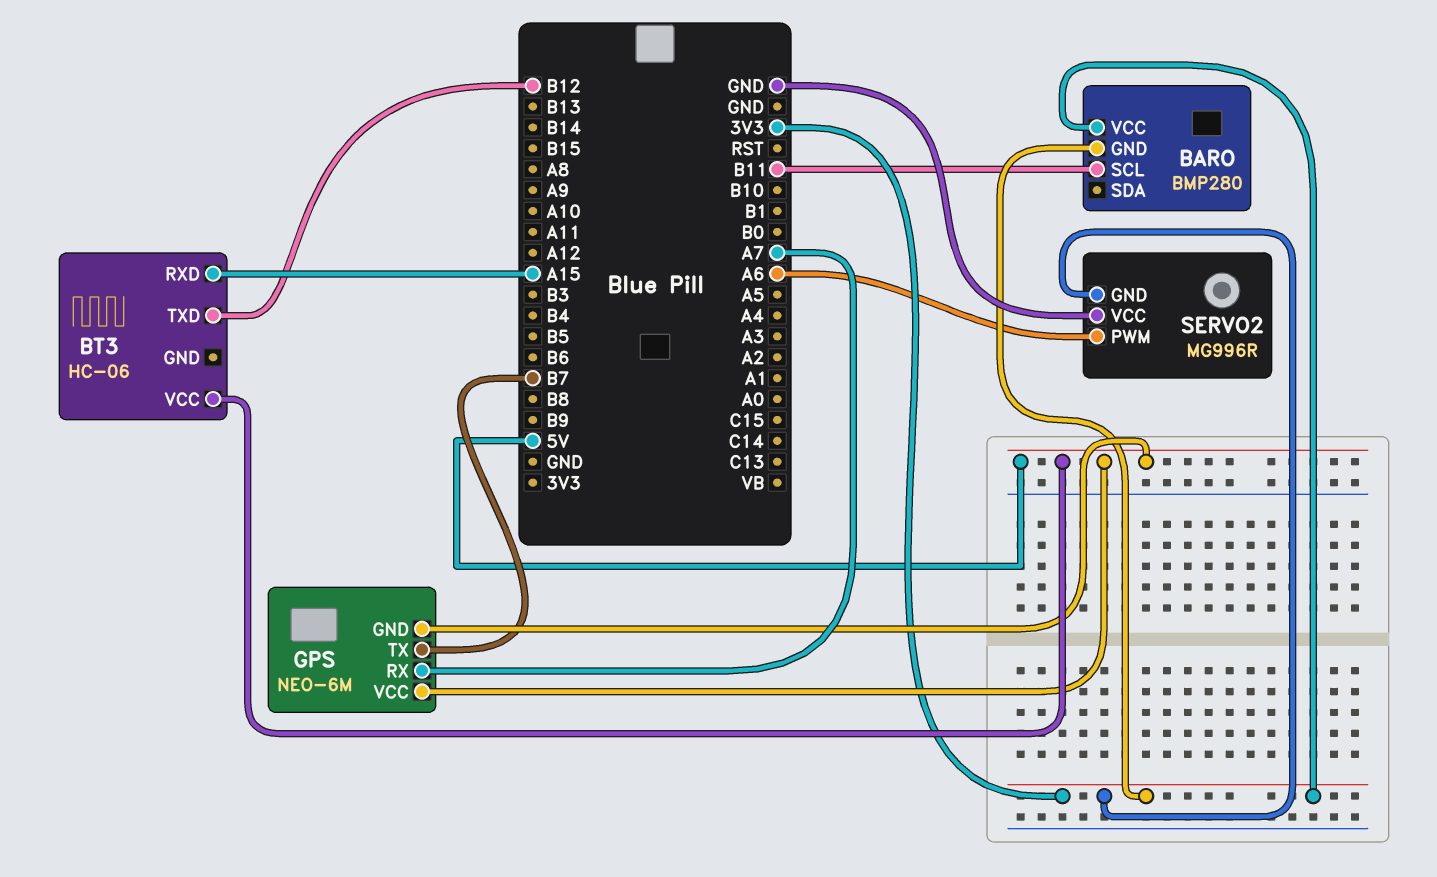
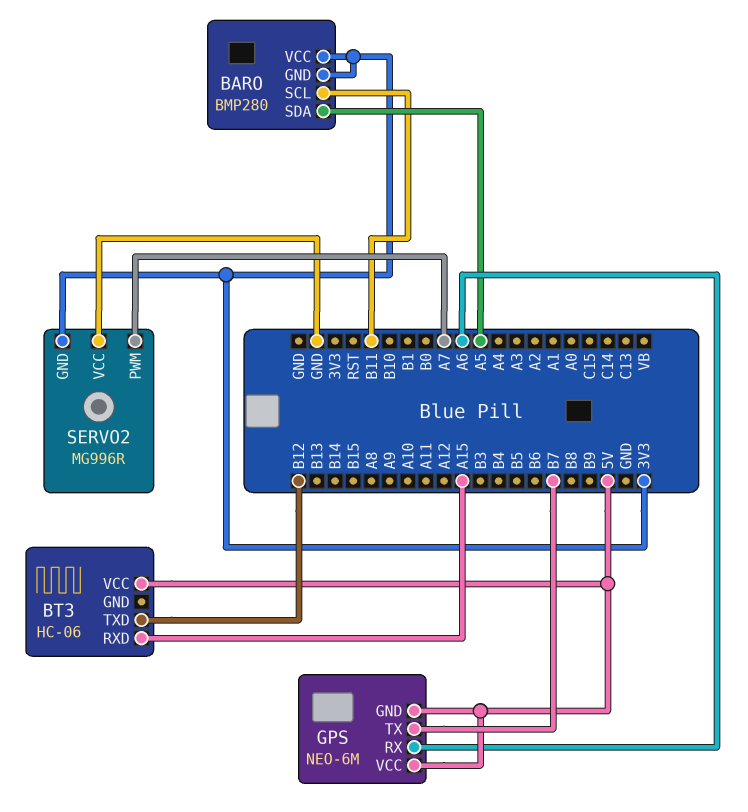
BARO pin SDA: none -> A5
GPS pin RX: A7 -> A6
SERVO2 pin PWM: A6 -> A7

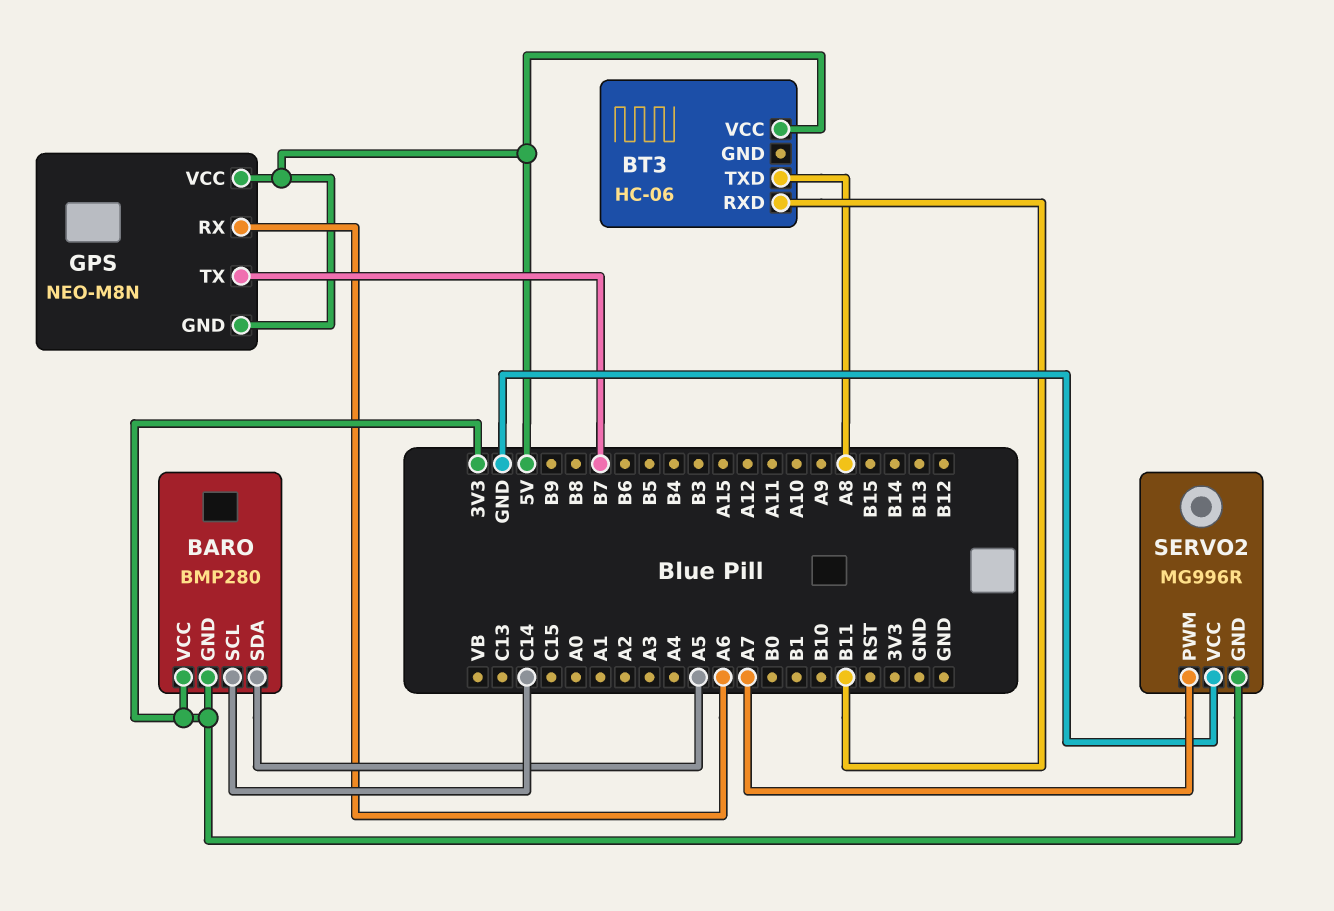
BARO pin SCL: B11 -> C14
BT3 pin RXD: A15 -> B11
BT3 pin TXD: B12 -> A8
GPS: NEO-6M -> NEO-M8N

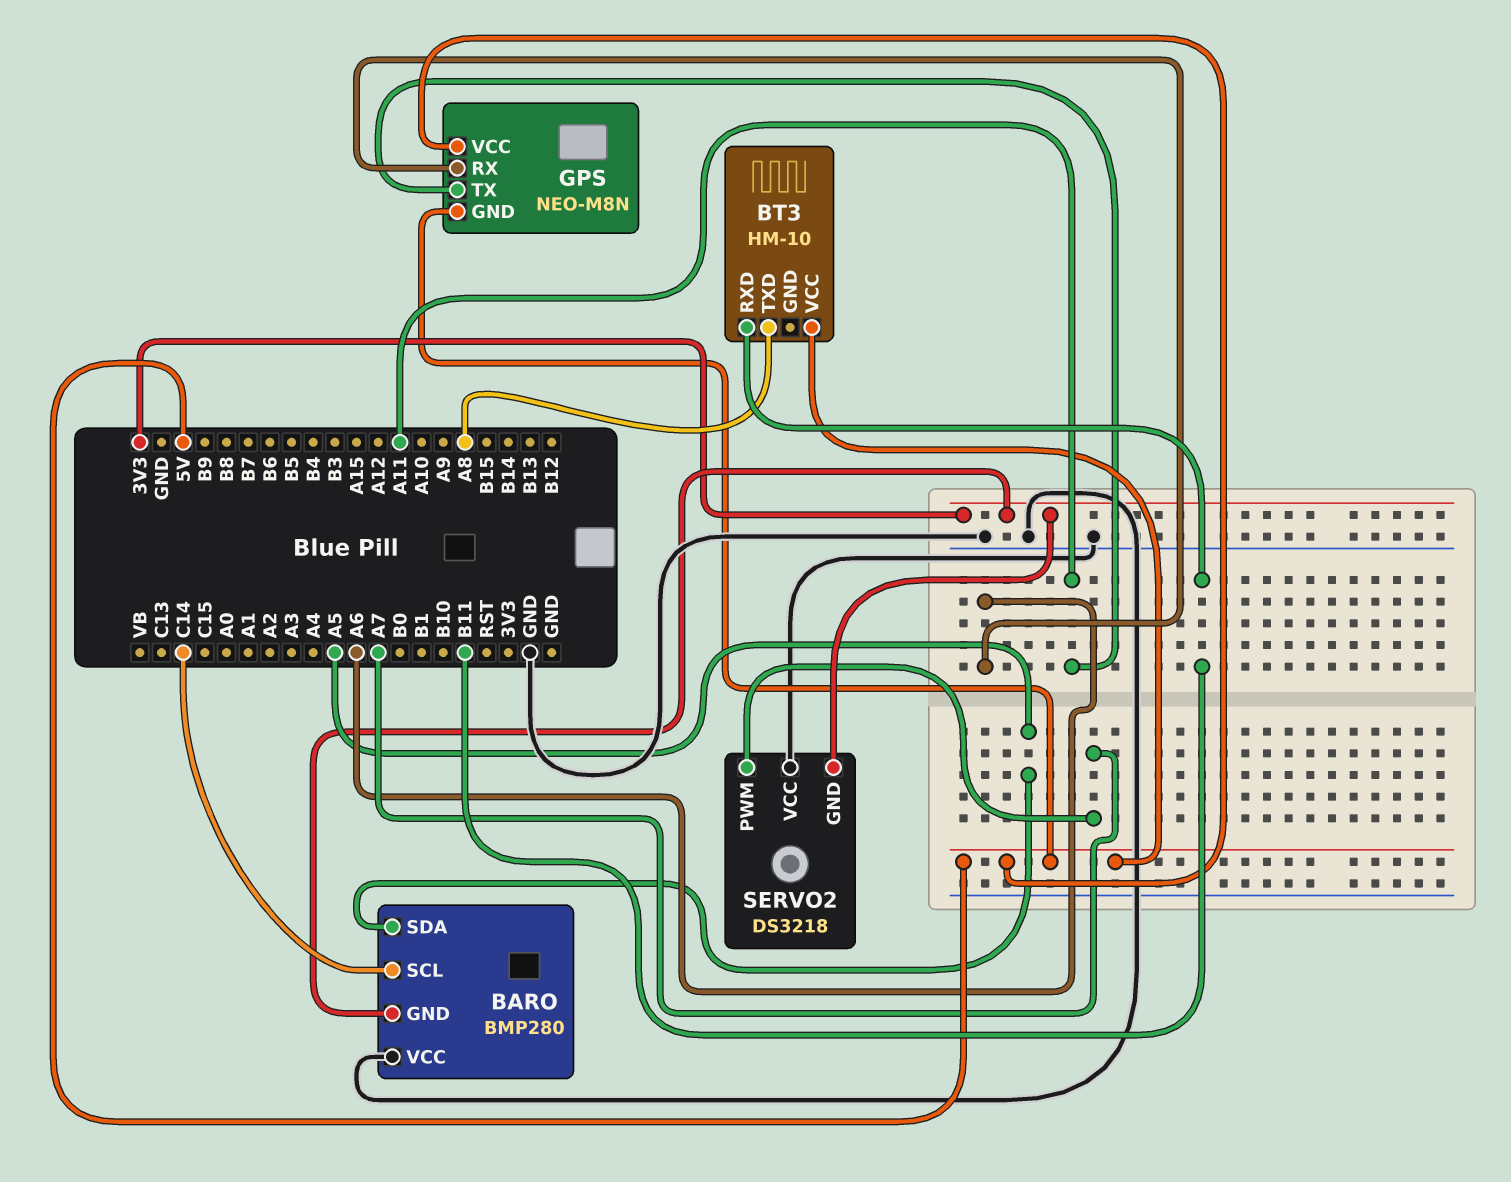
BARO pin VCC: 3V3 -> GND
BT3: HC-06 -> HM-10
GPS pin TX: B7 -> A11
SERVO2: MG996R -> DS3218

